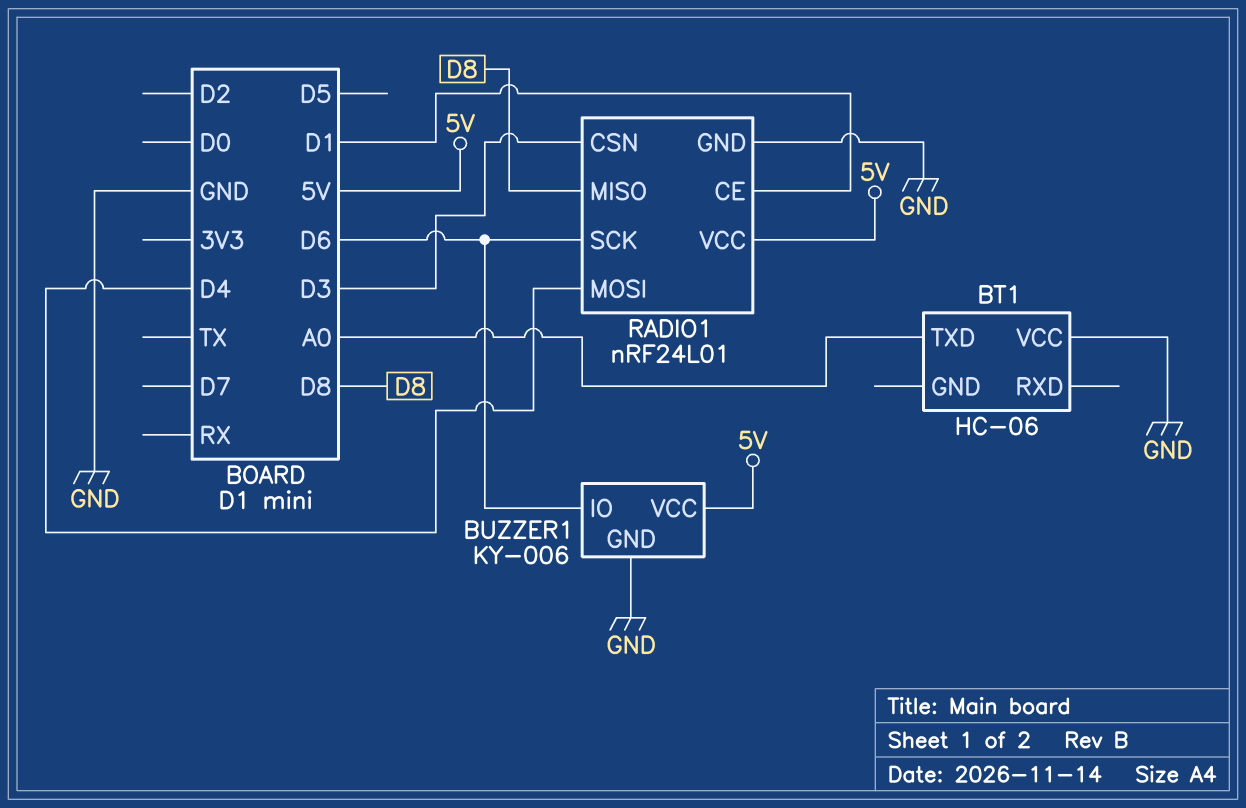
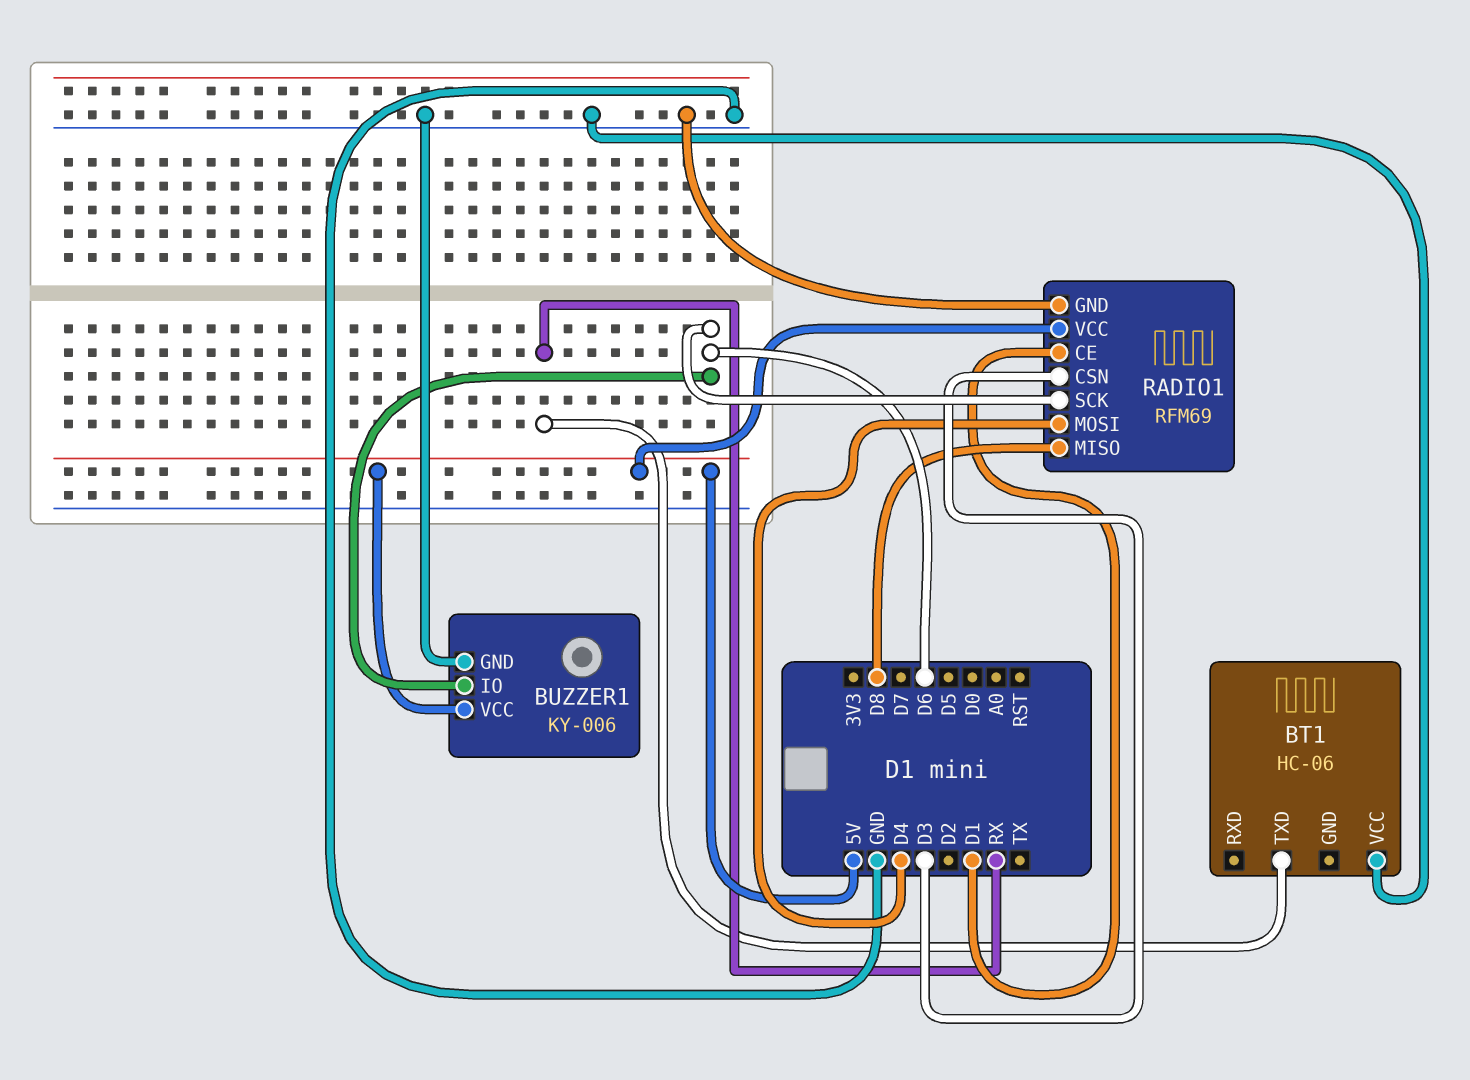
BT1 pin TXD: A0 -> RX
RADIO1: nRF24L01 -> RFM69

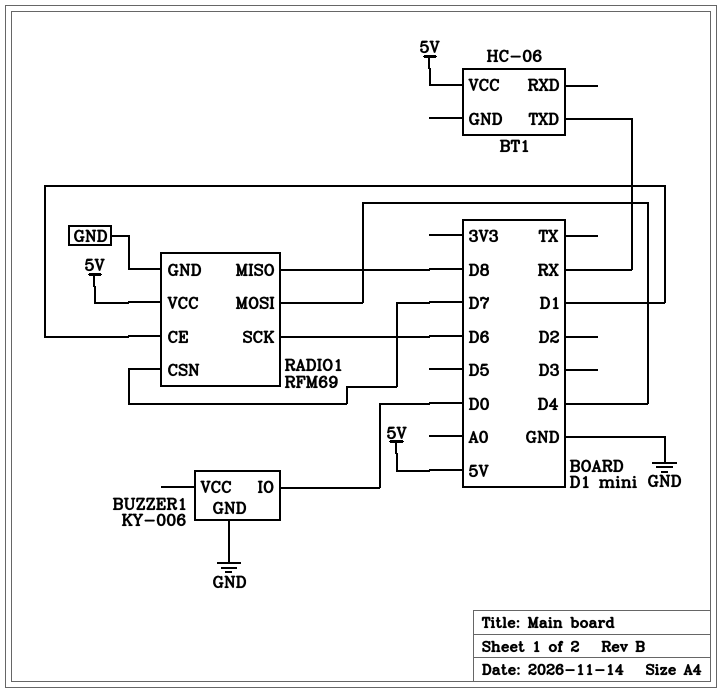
BT1 pin VCC: GND -> 5V
BUZZER1 pin IO: D6 -> D0
BUZZER1 pin VCC: 5V -> none
RADIO1 pin CSN: D3 -> D7

